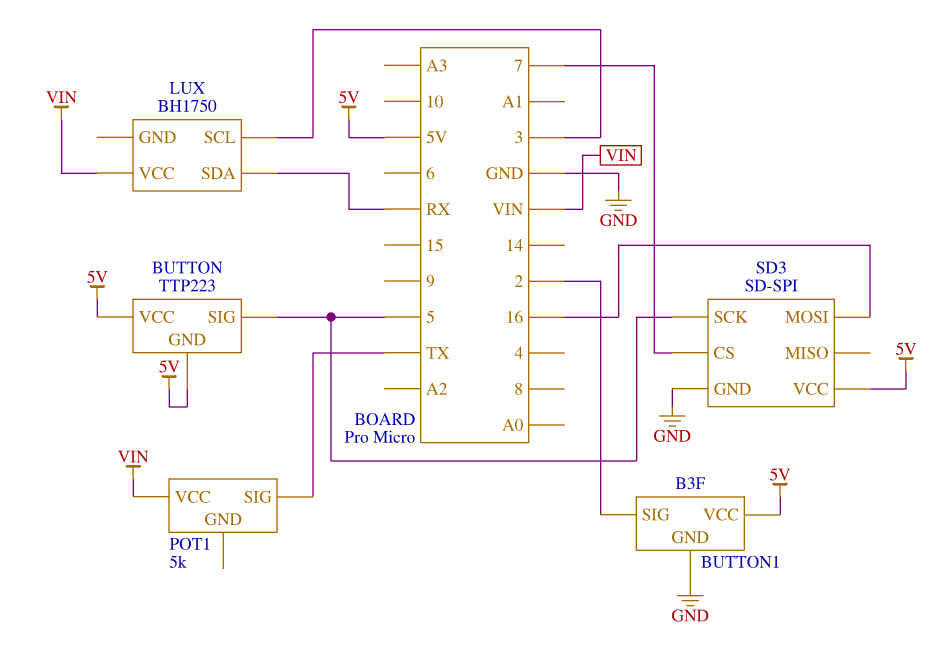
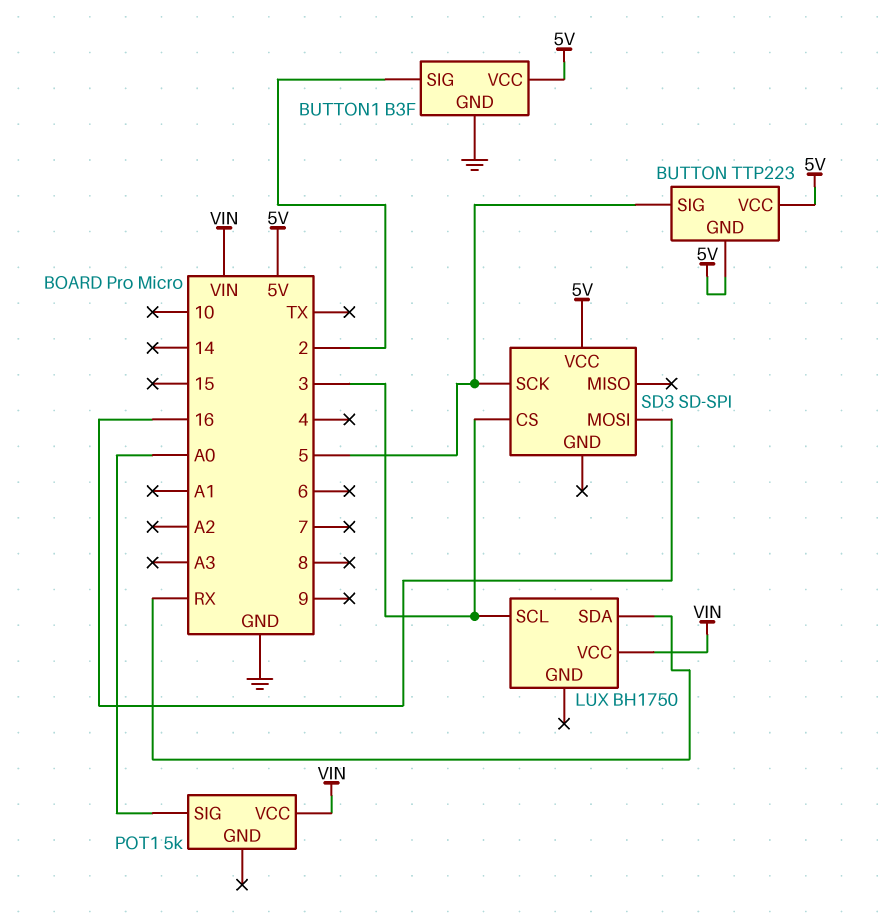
POT1 pin SIG: TX -> A0
SD3 pin CS: 7 -> 3
SD3 pin GND: GND -> none

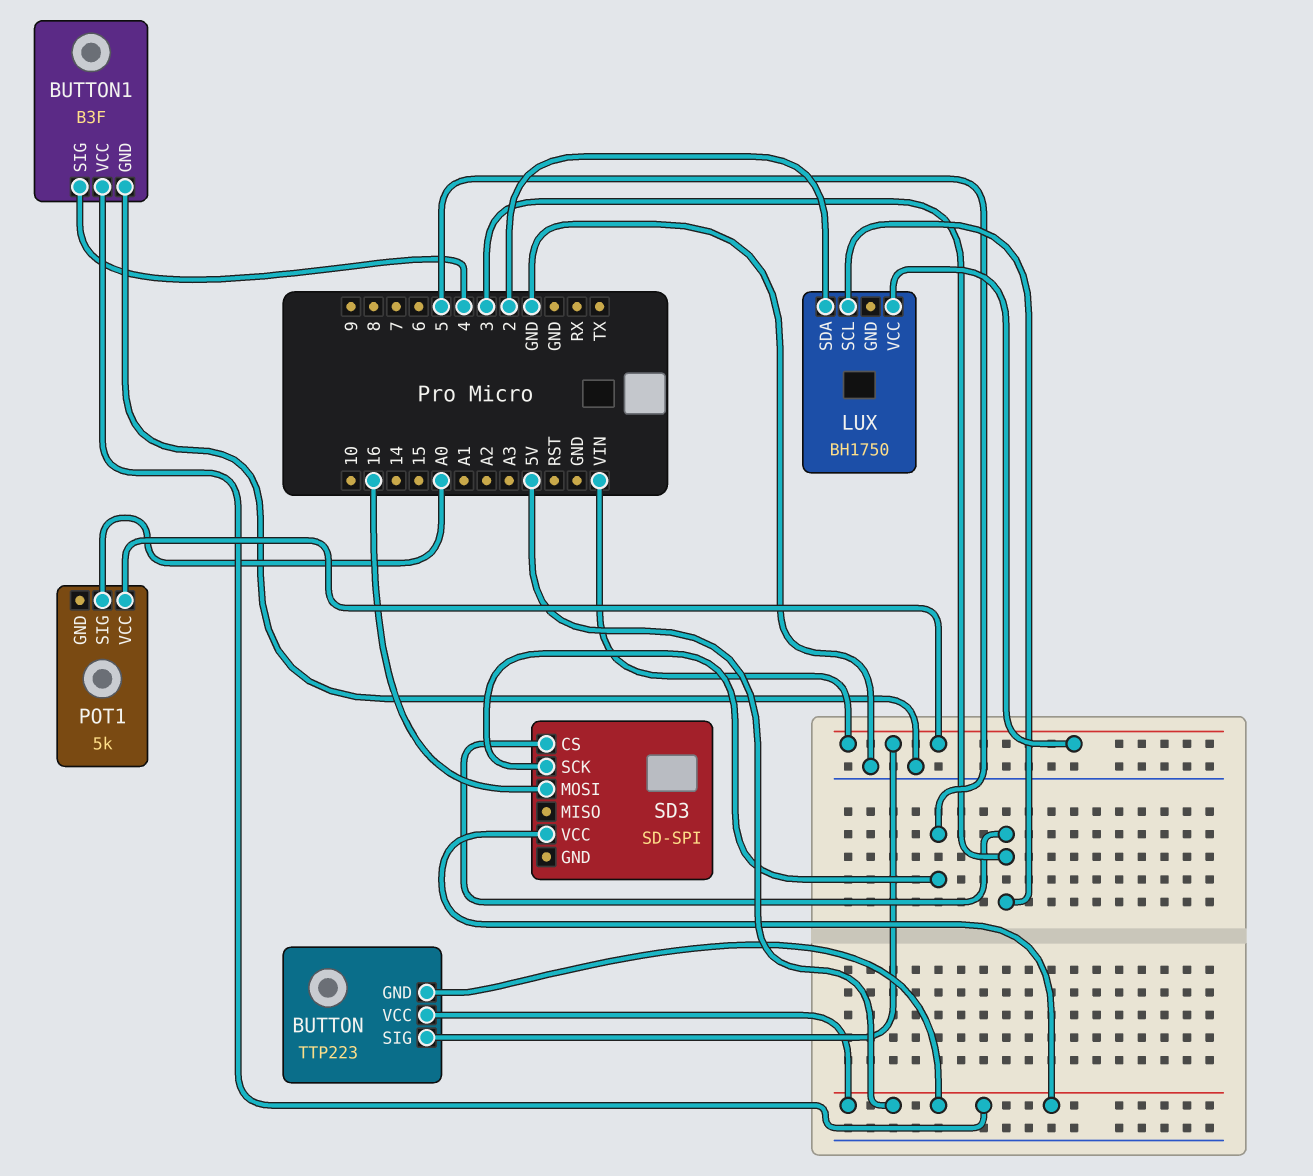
BUTTON pin SIG: 5 -> VIN
BUTTON1 pin SIG: 2 -> 4
LUX pin SDA: RX -> 2

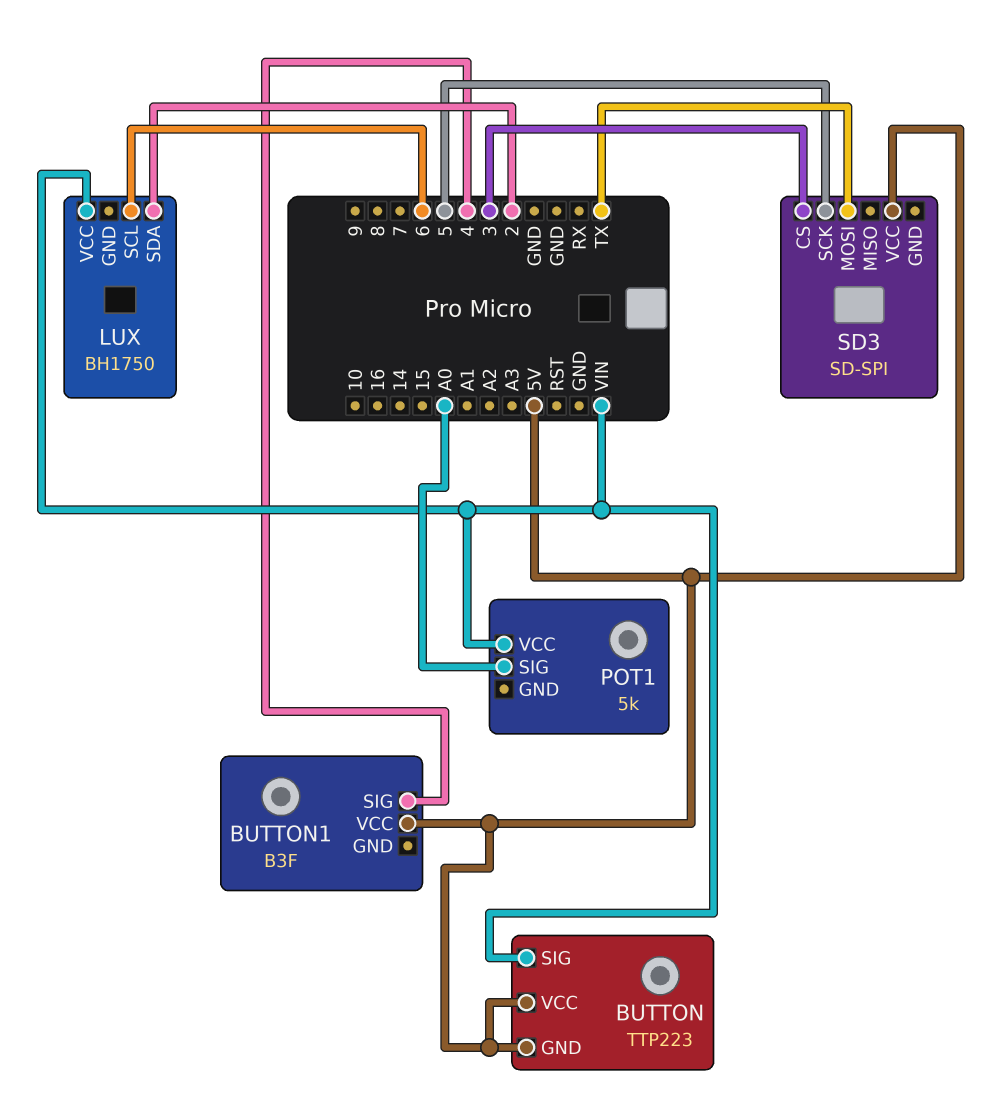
BUTTON1 pin GND: GND -> none
LUX pin SCL: 3 -> 6
SD3 pin MOSI: 16 -> TX

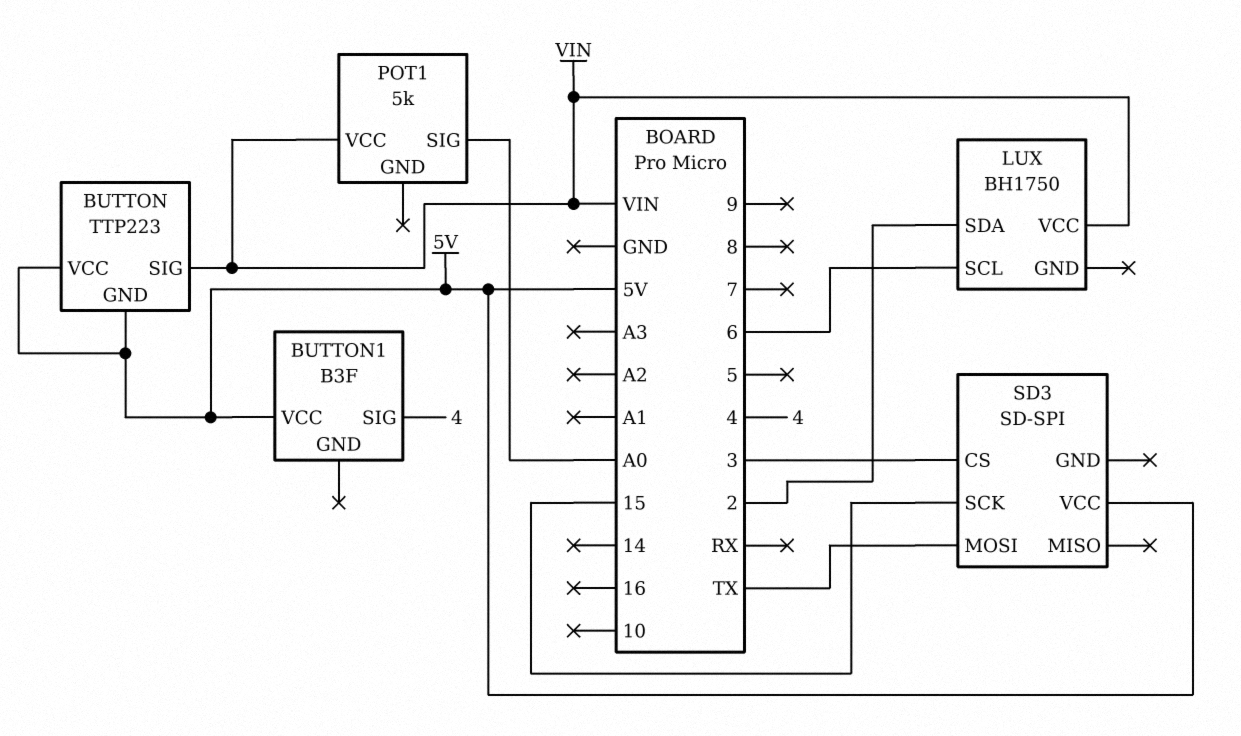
SD3 pin SCK: 5 -> 15

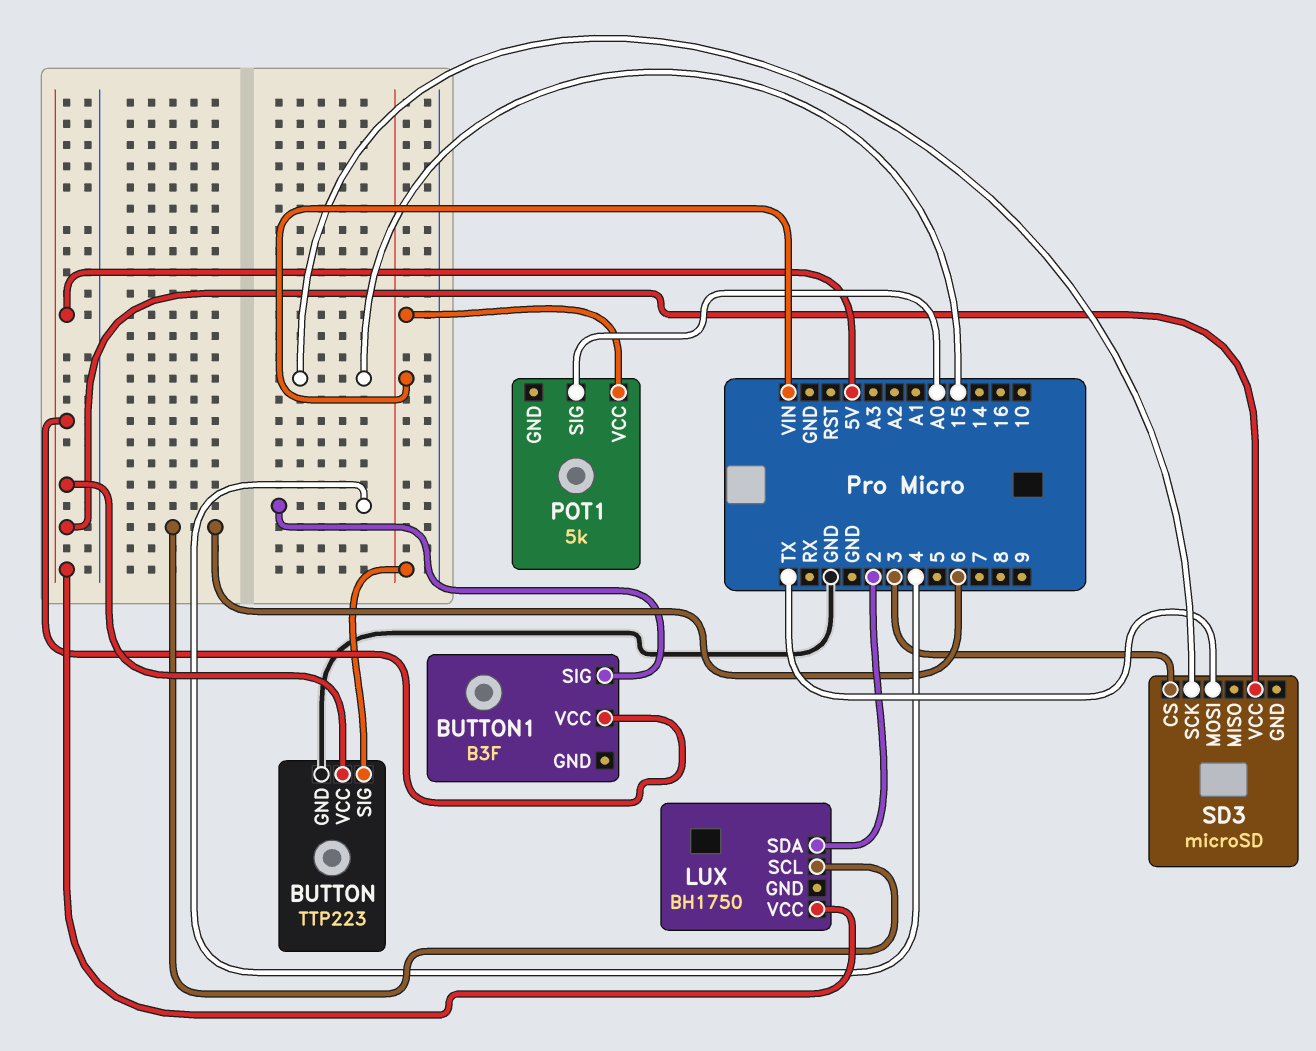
BUTTON pin GND: 5V -> GND
LUX pin VCC: VIN -> 5V
SD3: SD-SPI -> microSD

